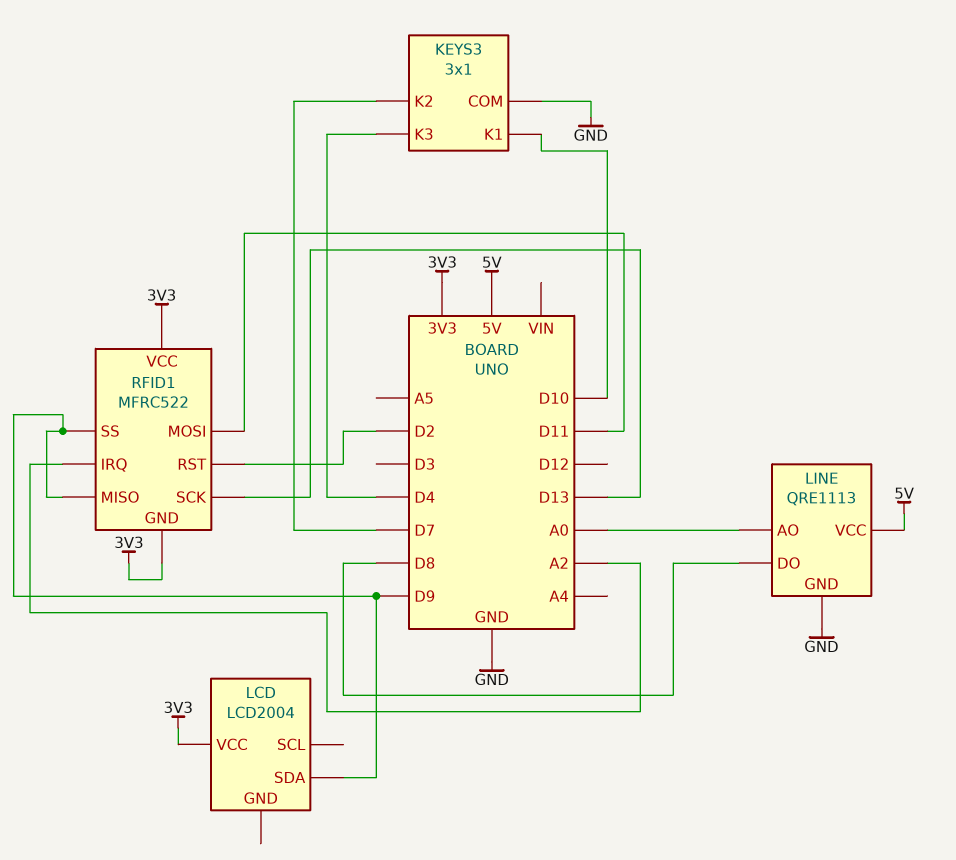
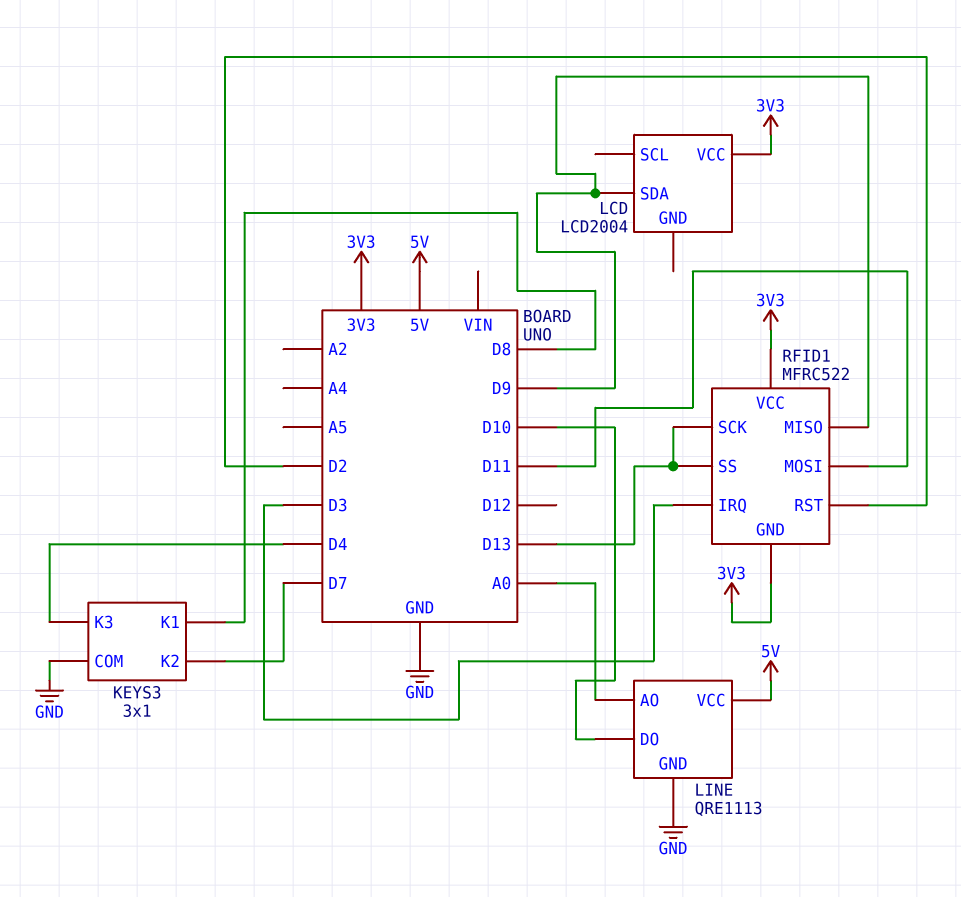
KEYS3 pin K1: D10 -> D8
LINE pin DO: D8 -> D10
RFID1 pin IRQ: A2 -> D3
RFID1 pin SS: D9 -> D13

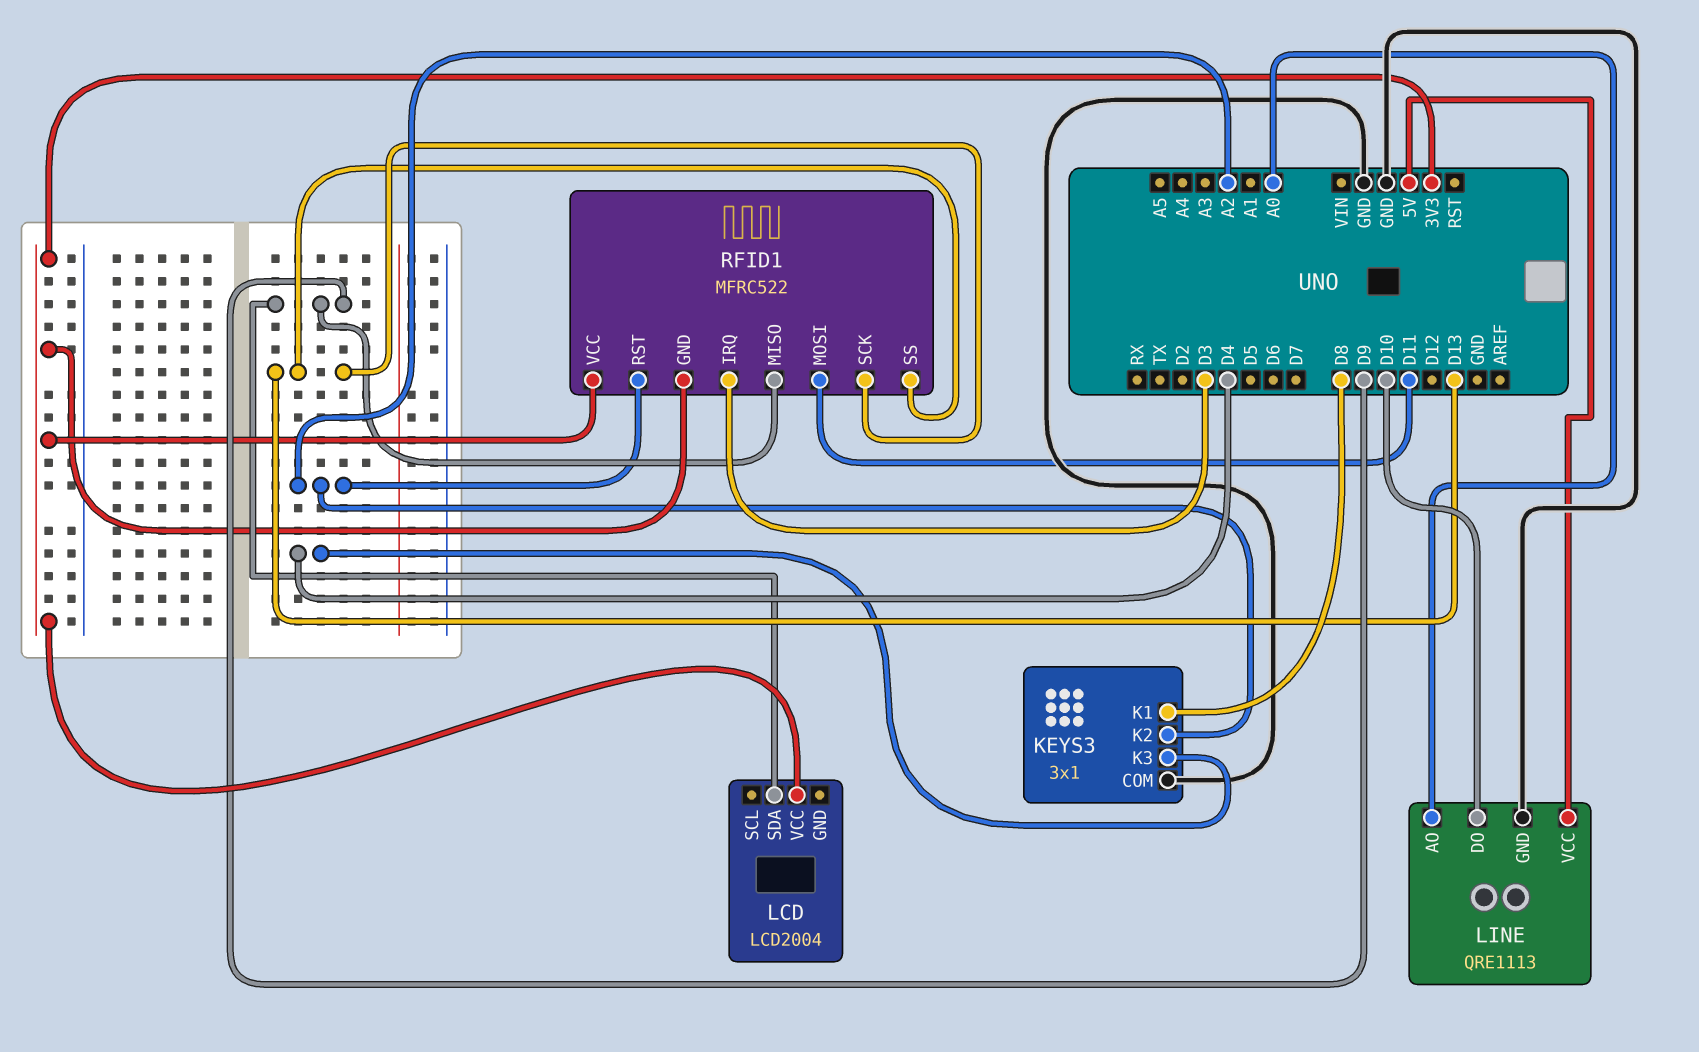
KEYS3 pin K2: D7 -> A2
RFID1 pin RST: D2 -> A2

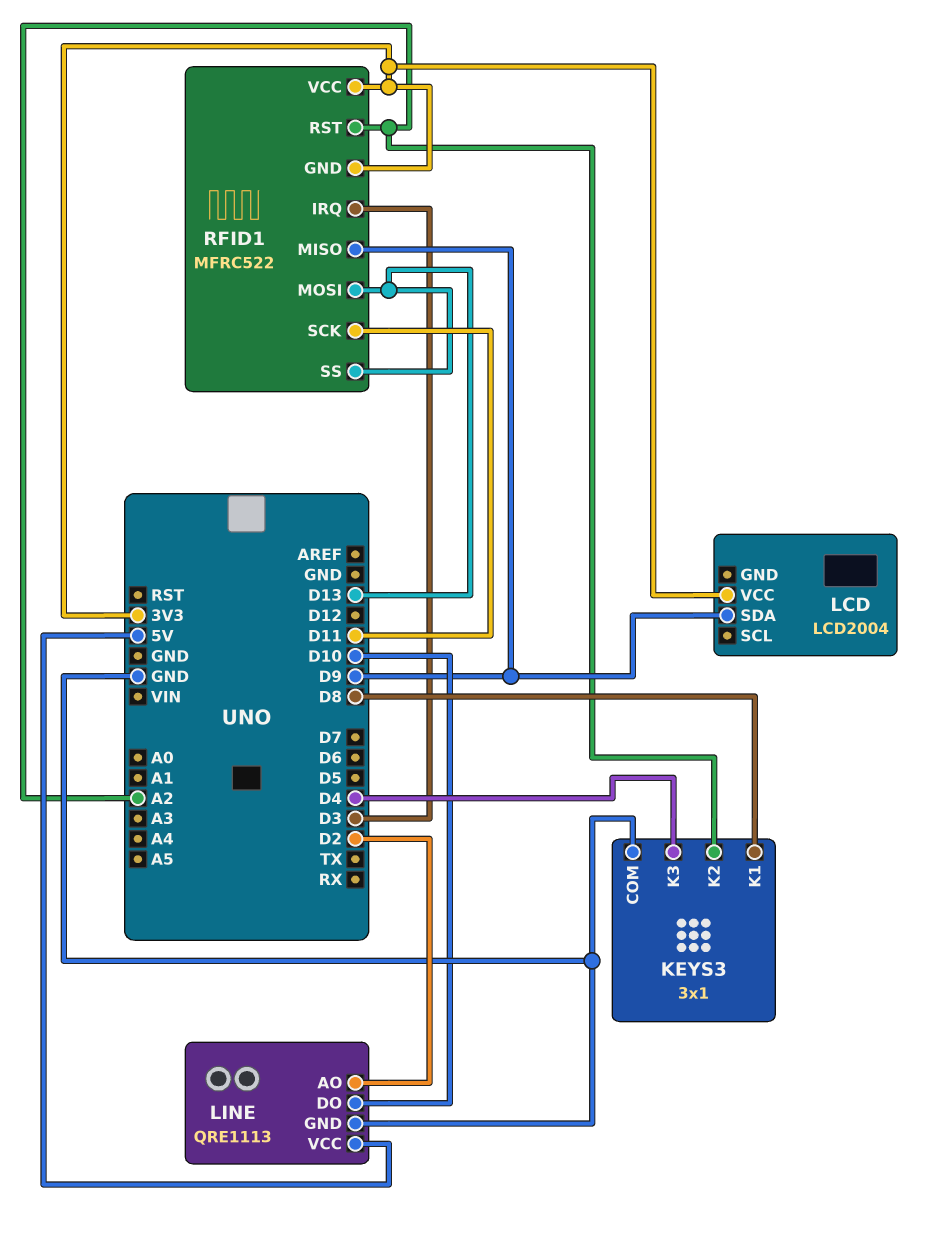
LINE pin AO: A0 -> D2
RFID1 pin MOSI: D11 -> D13
RFID1 pin SCK: D13 -> D11

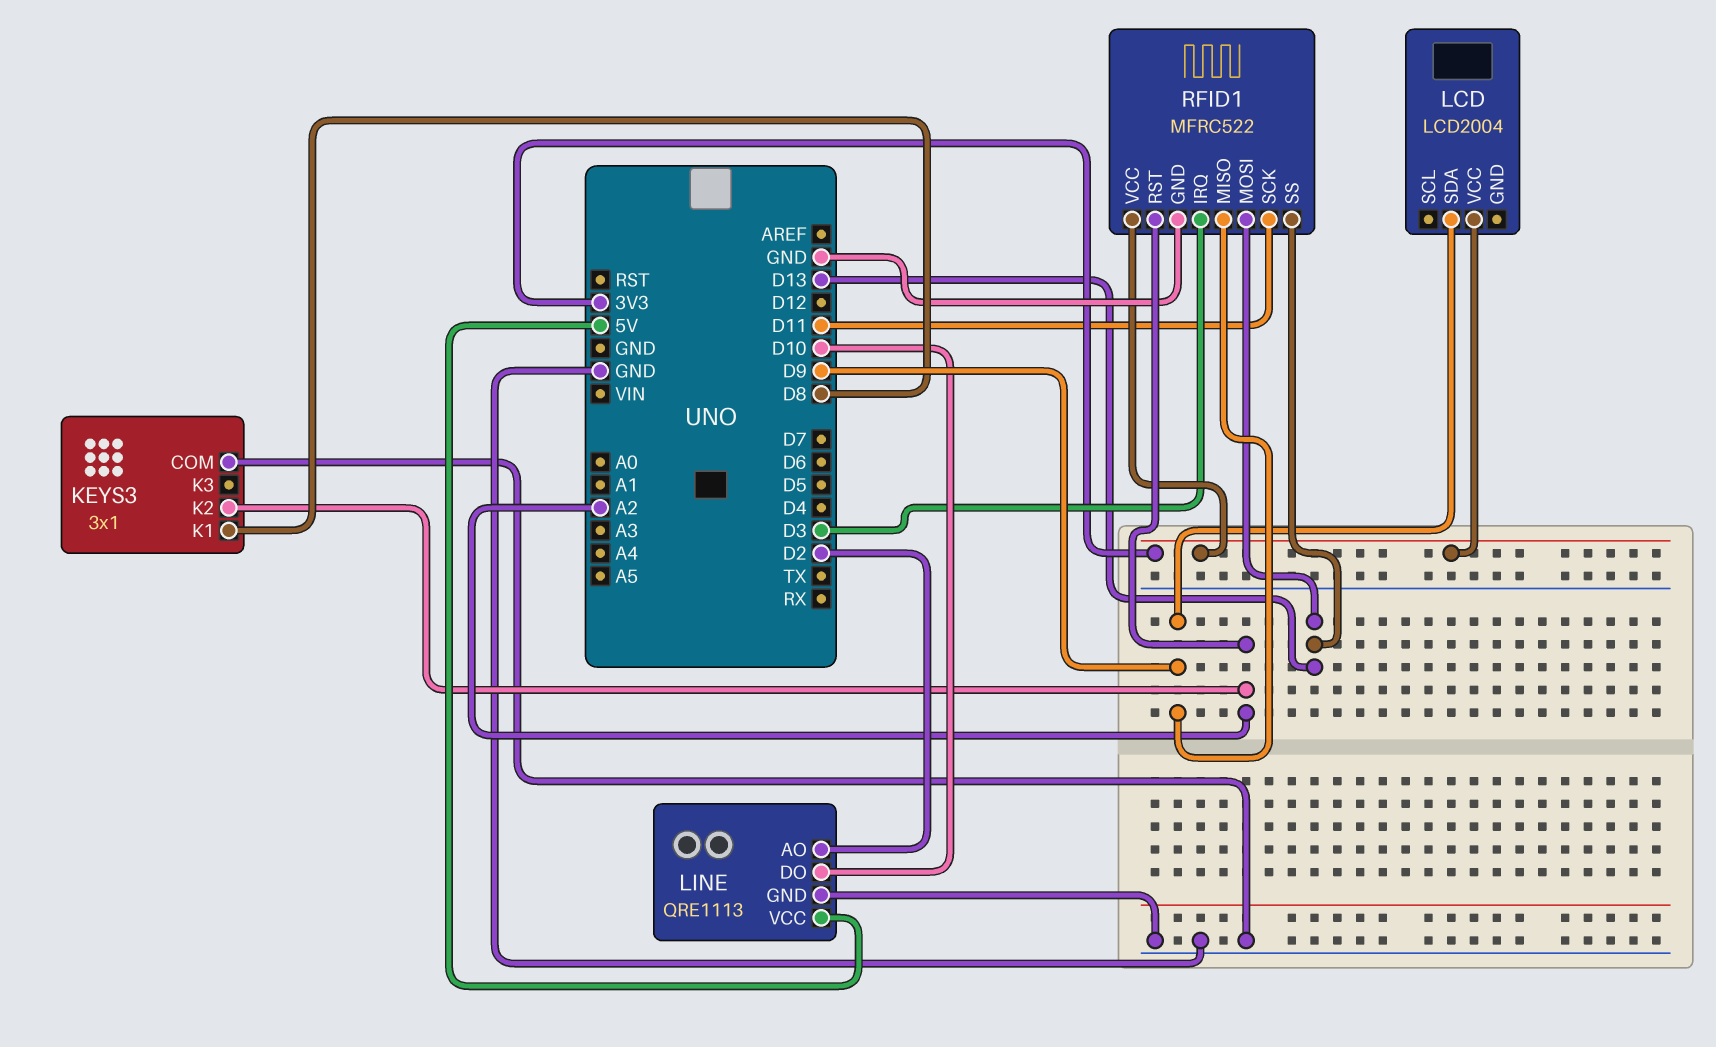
KEYS3 pin K3: D4 -> none
RFID1 pin GND: 3V3 -> GND

